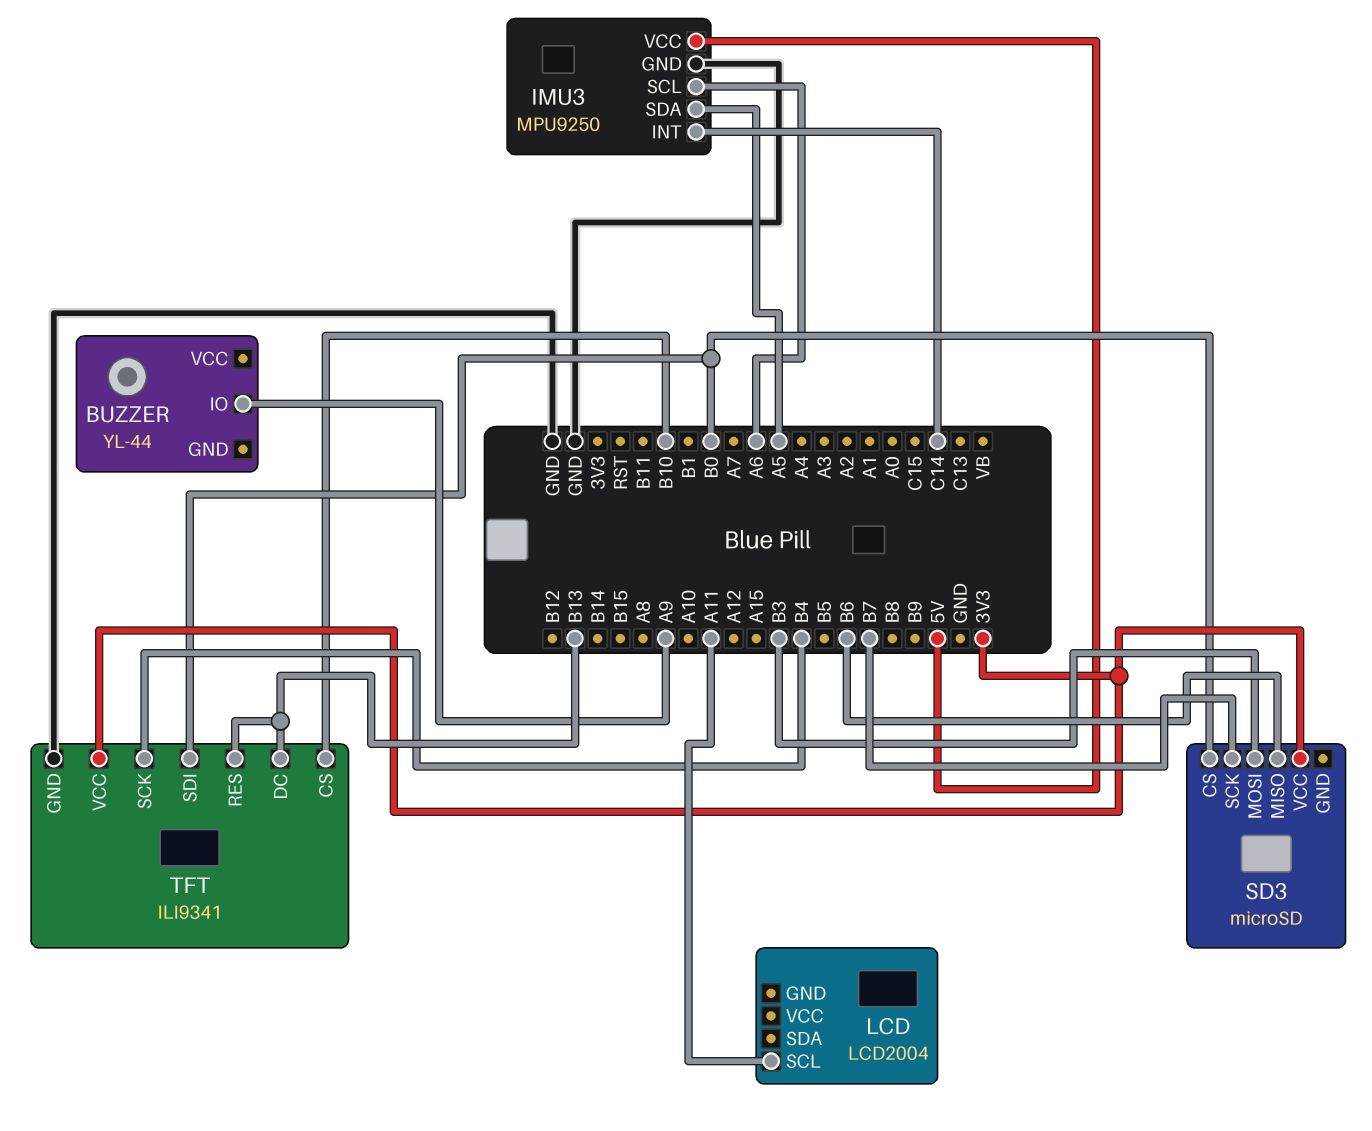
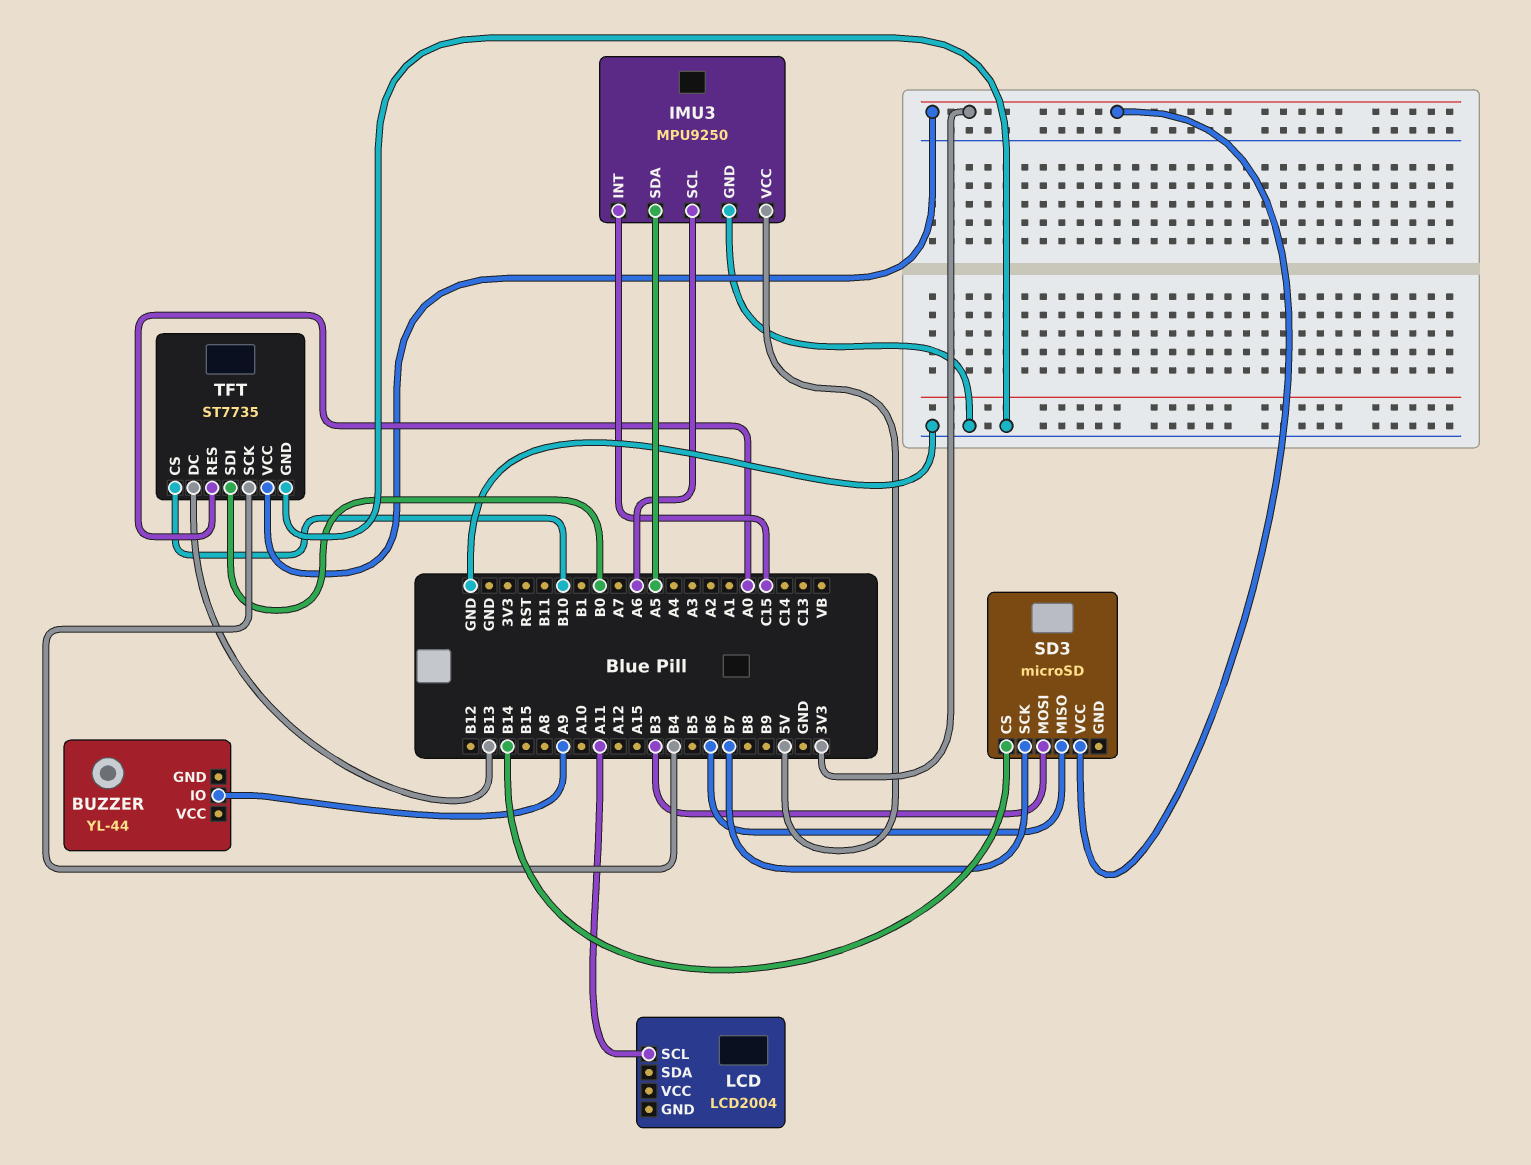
IMU3 pin INT: C14 -> C15
SD3 pin CS: B0 -> B14
TFT: ILI9341 -> ST7735
TFT pin RES: B13 -> A0

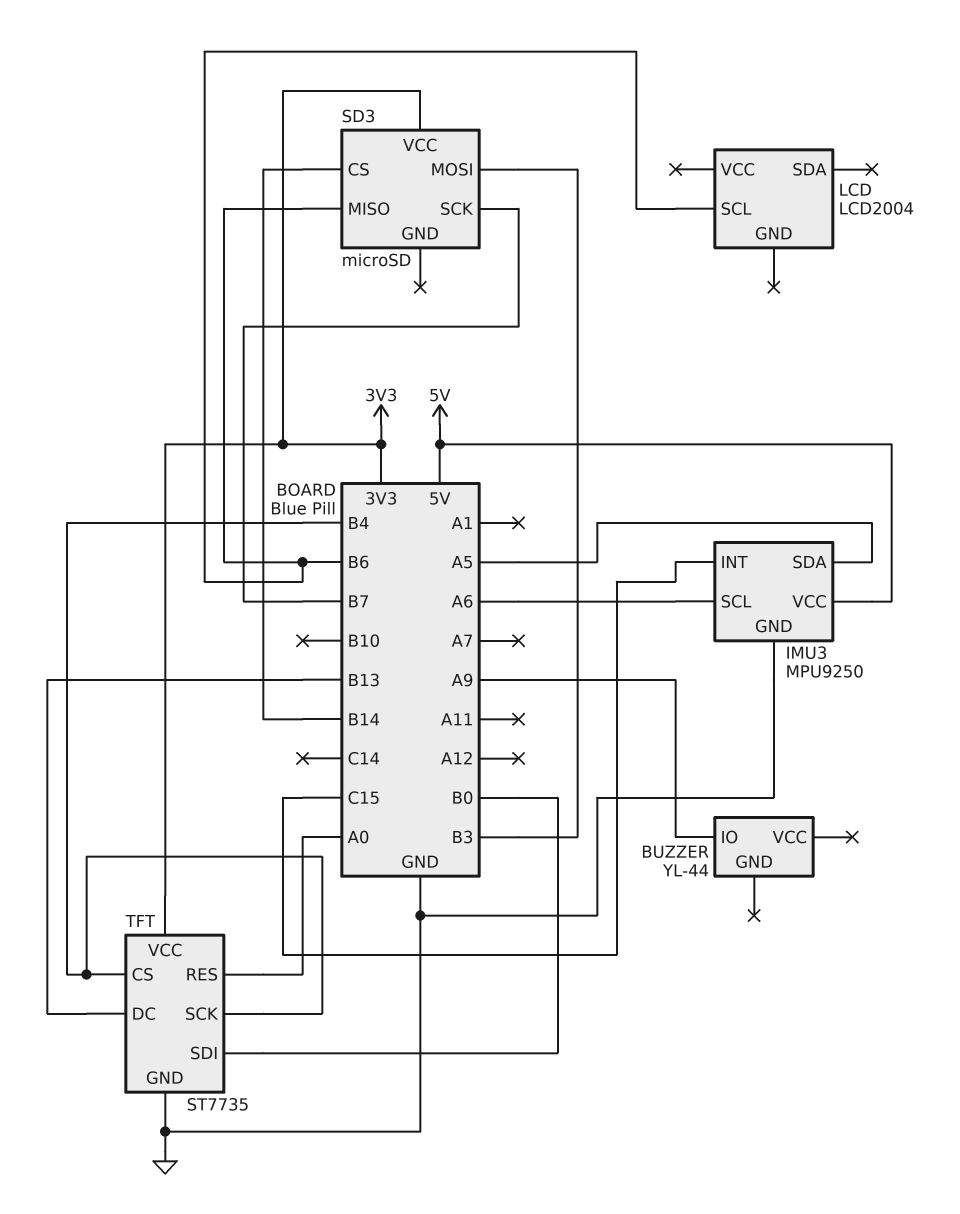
LCD pin SCL: A11 -> B6
TFT pin CS: B10 -> B4

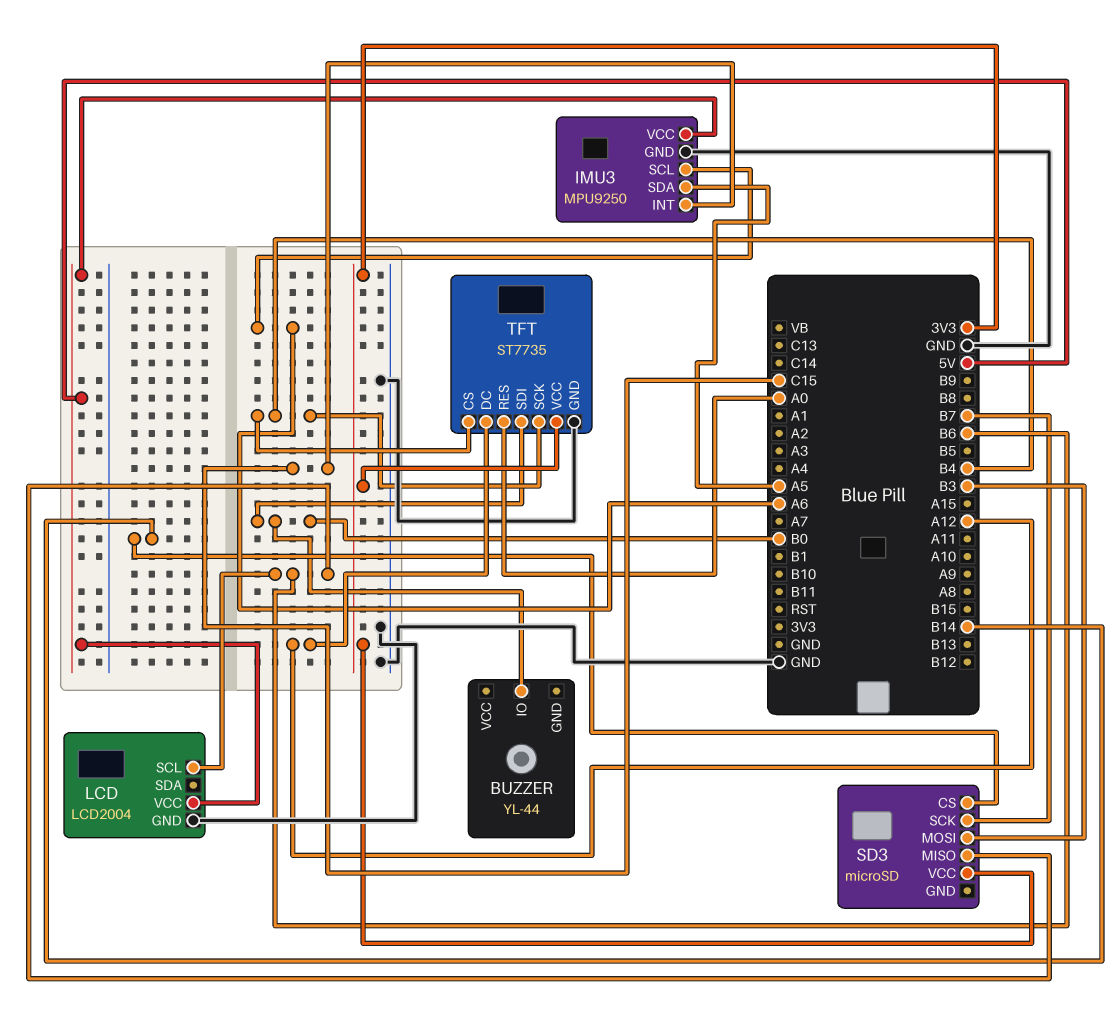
BUZZER pin IO: A9 -> B0
LCD pin GND: none -> GND
LCD pin VCC: none -> 5V
TFT pin DC: B13 -> A12

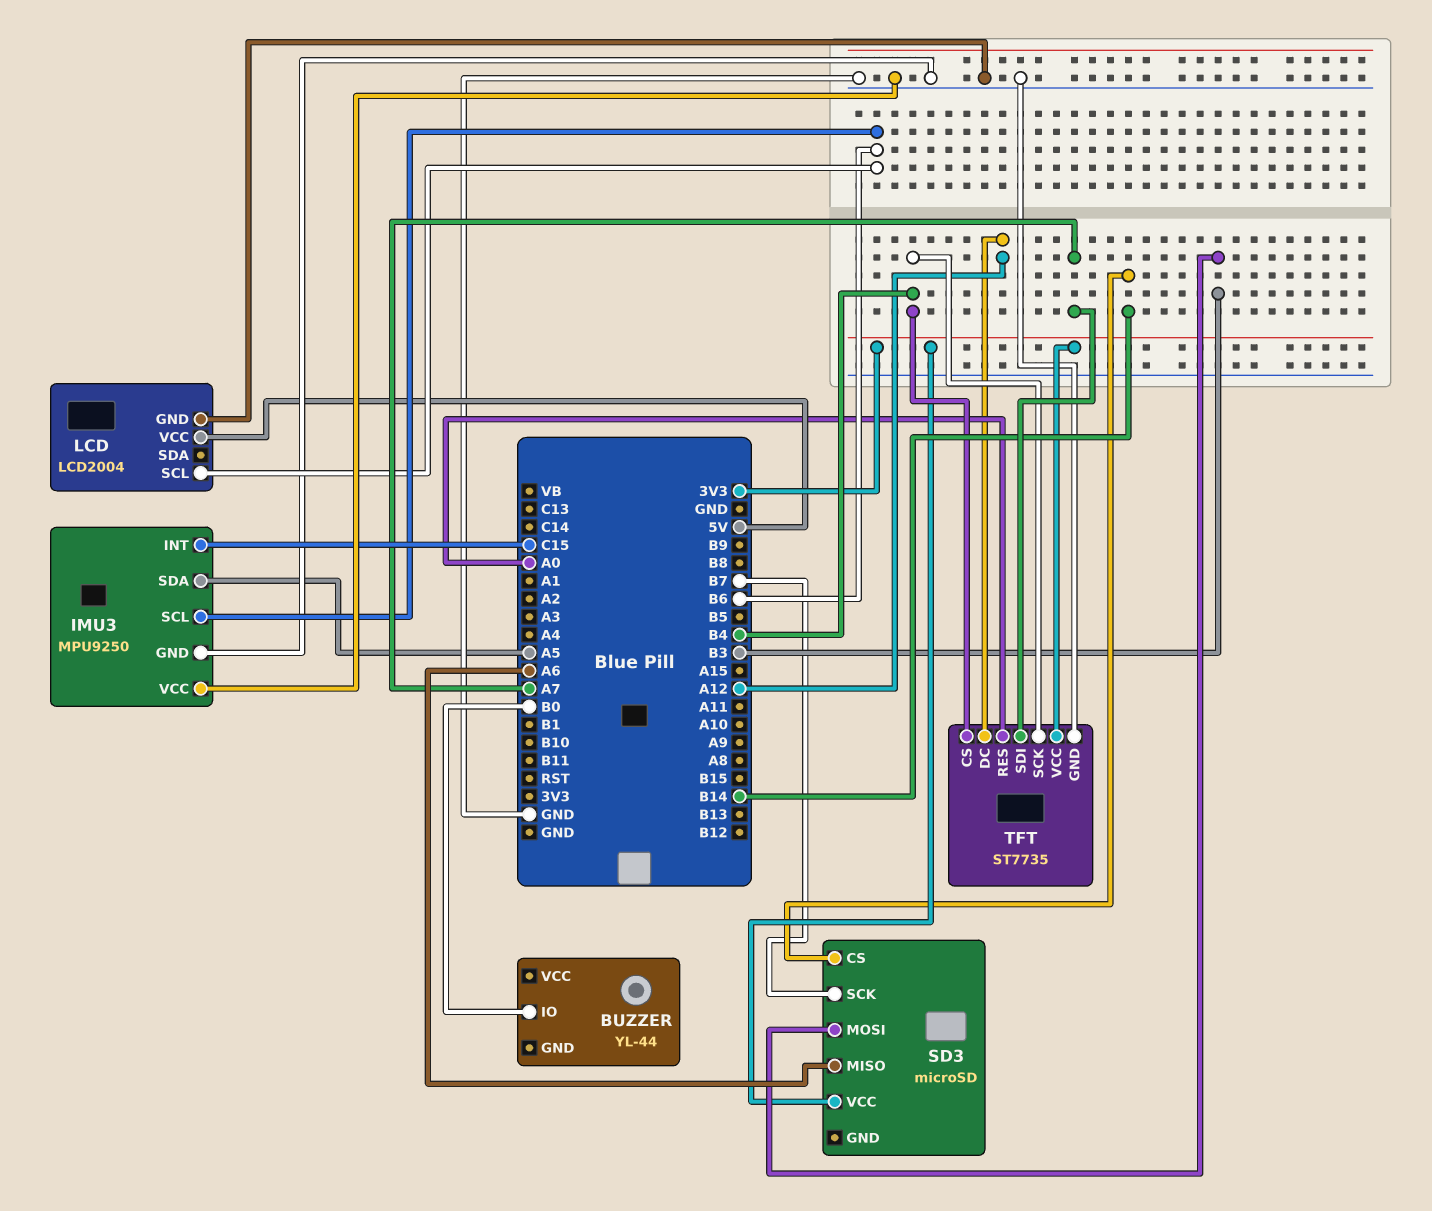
IMU3 pin SCL: A6 -> B6
IMU3 pin VCC: 5V -> GND
SD3 pin MISO: B6 -> A6
TFT pin SDI: B0 -> A7

